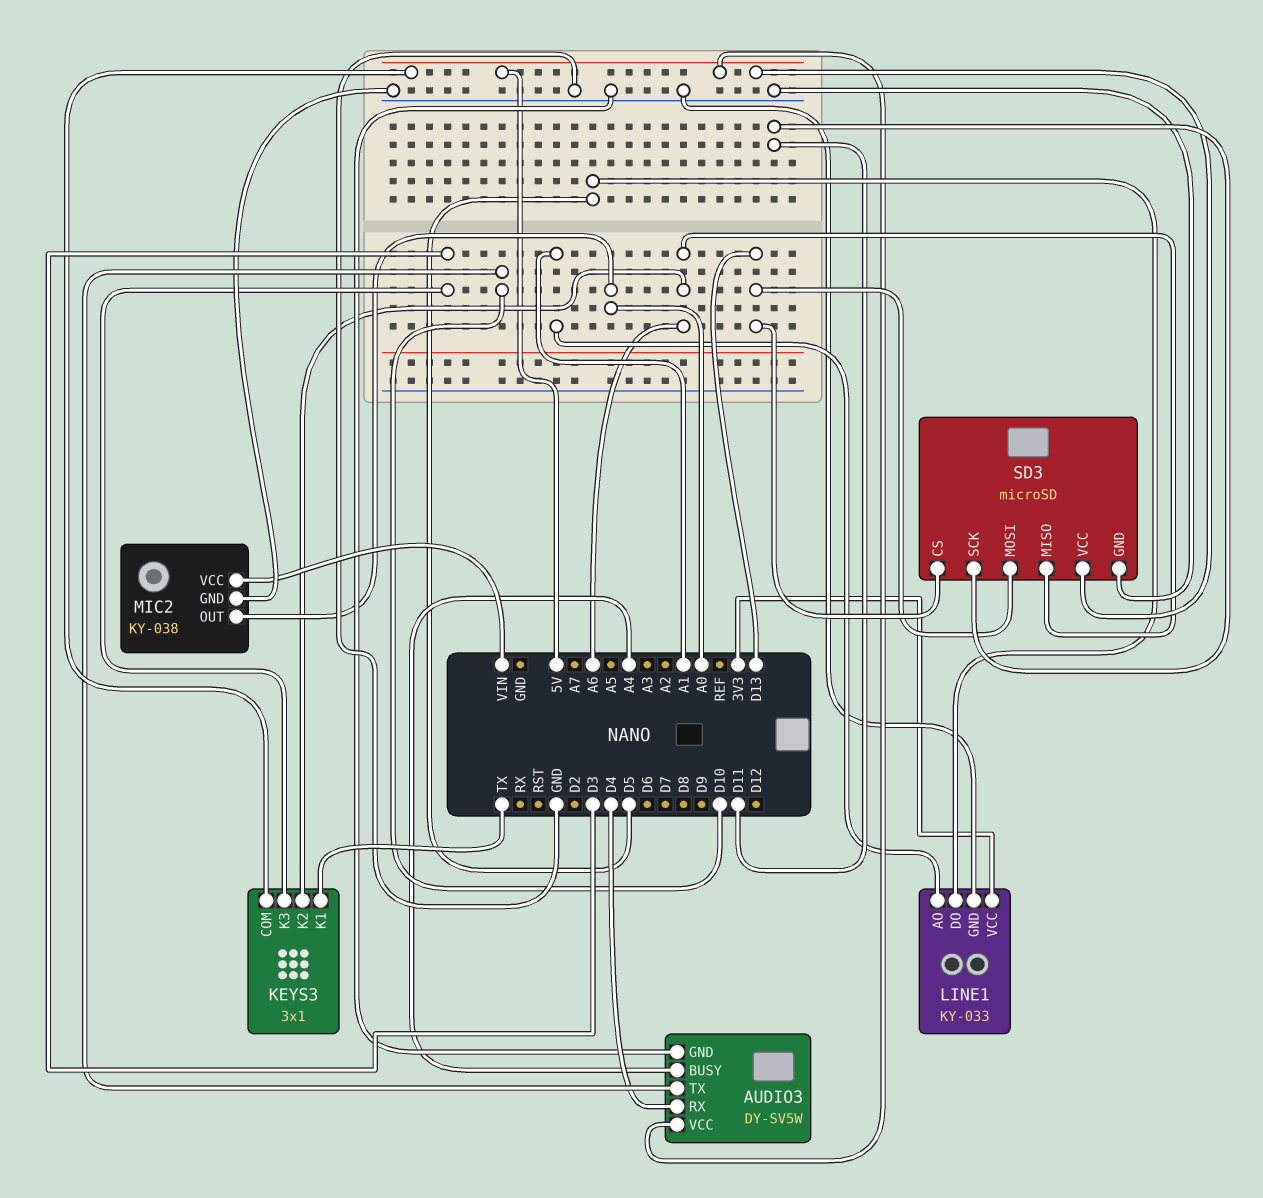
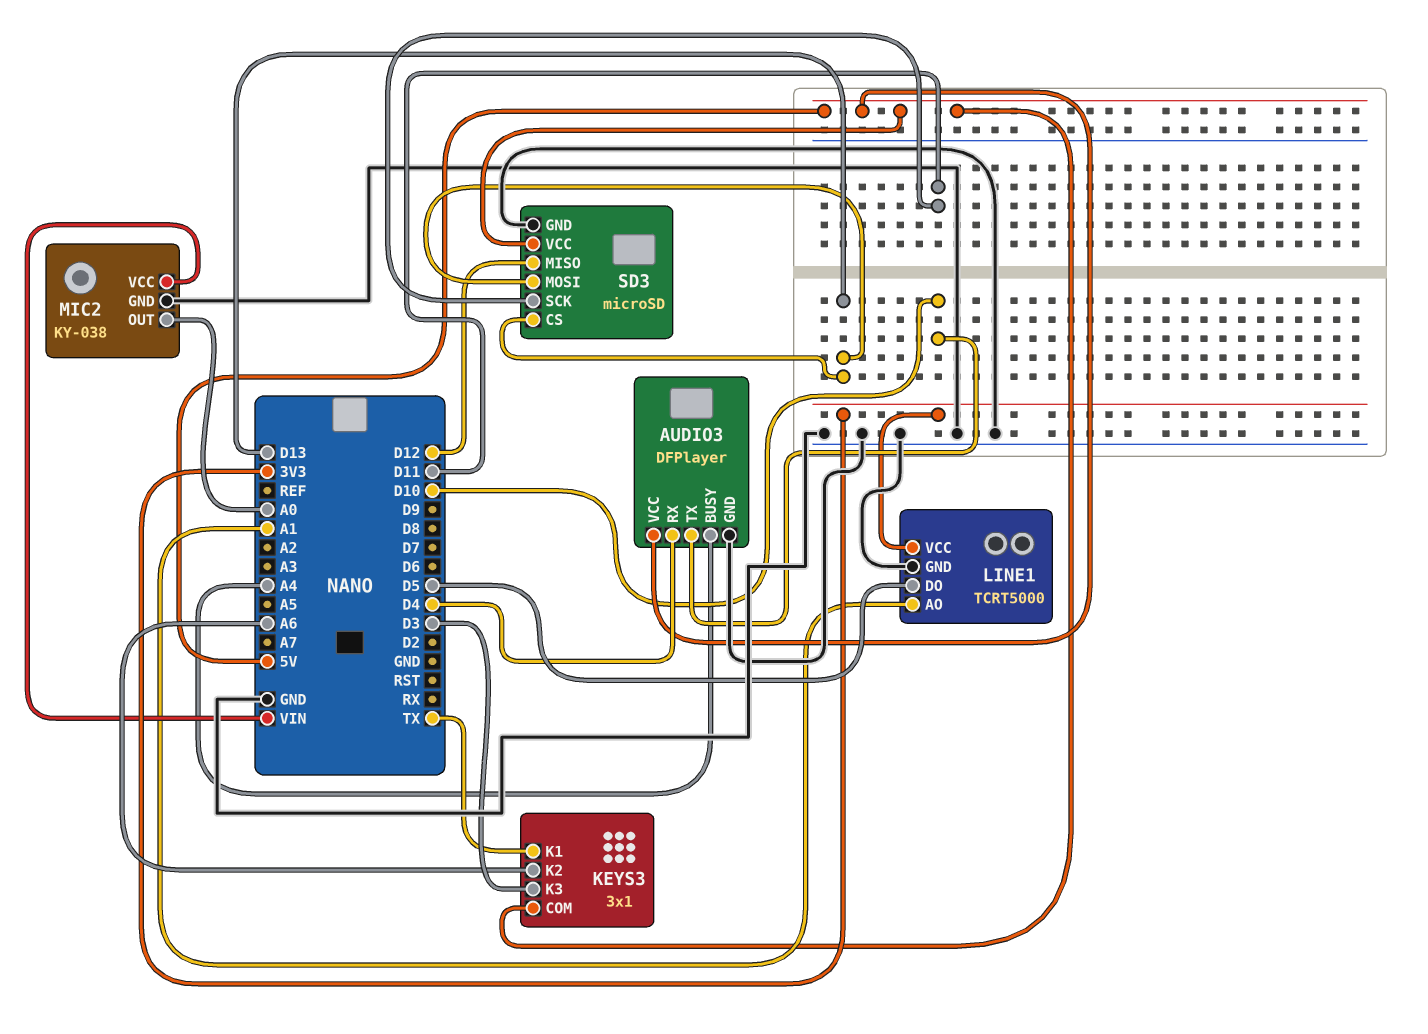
AUDIO3: DY-SV5W -> DFPlayer
LINE1: KY-033 -> TCRT5000
SD3 pin MISO: A6 -> D12

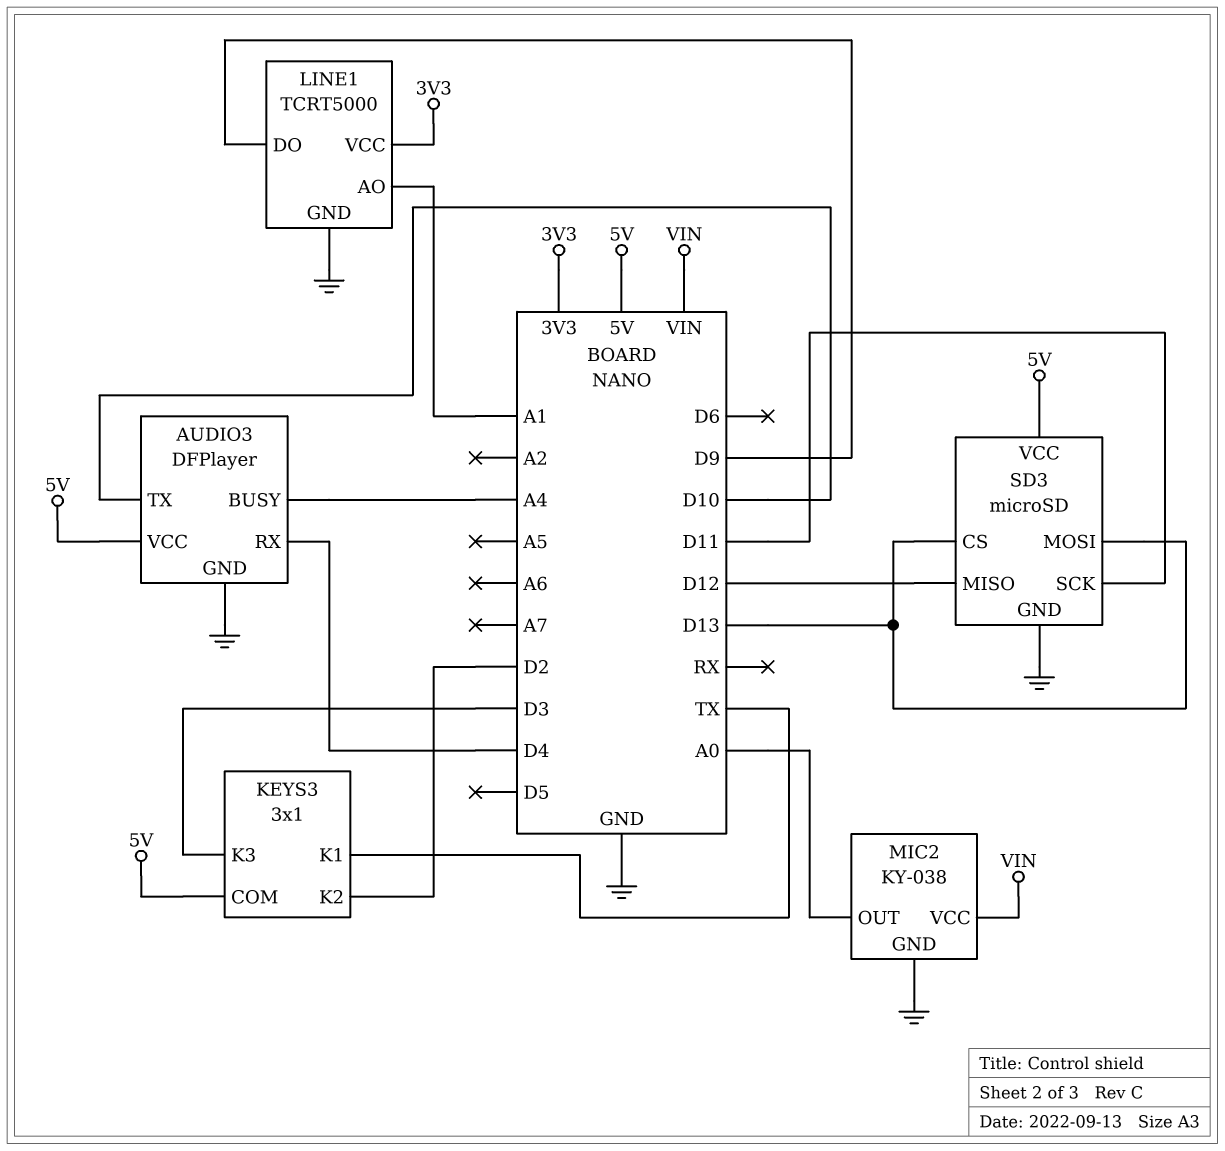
KEYS3 pin K2: A6 -> D2
LINE1 pin DO: D5 -> D9

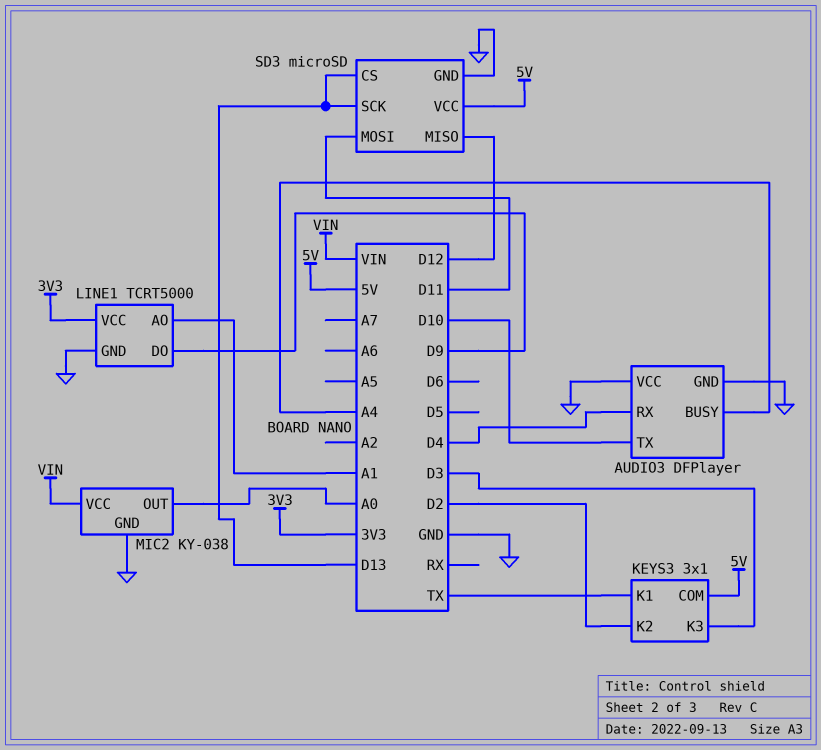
AUDIO3 pin VCC: 5V -> GND
SD3 pin MOSI: D13 -> D11
SD3 pin SCK: D11 -> D13

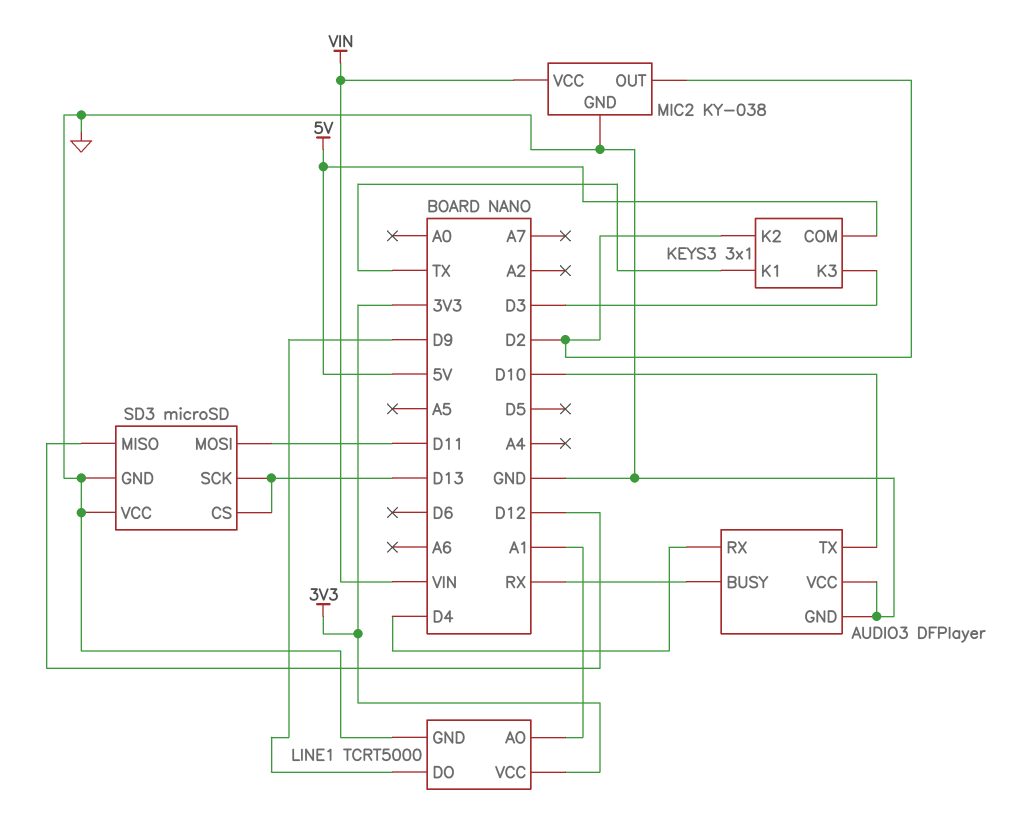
AUDIO3 pin BUSY: A4 -> RX
MIC2 pin OUT: A0 -> D2
SD3 pin VCC: 5V -> GND

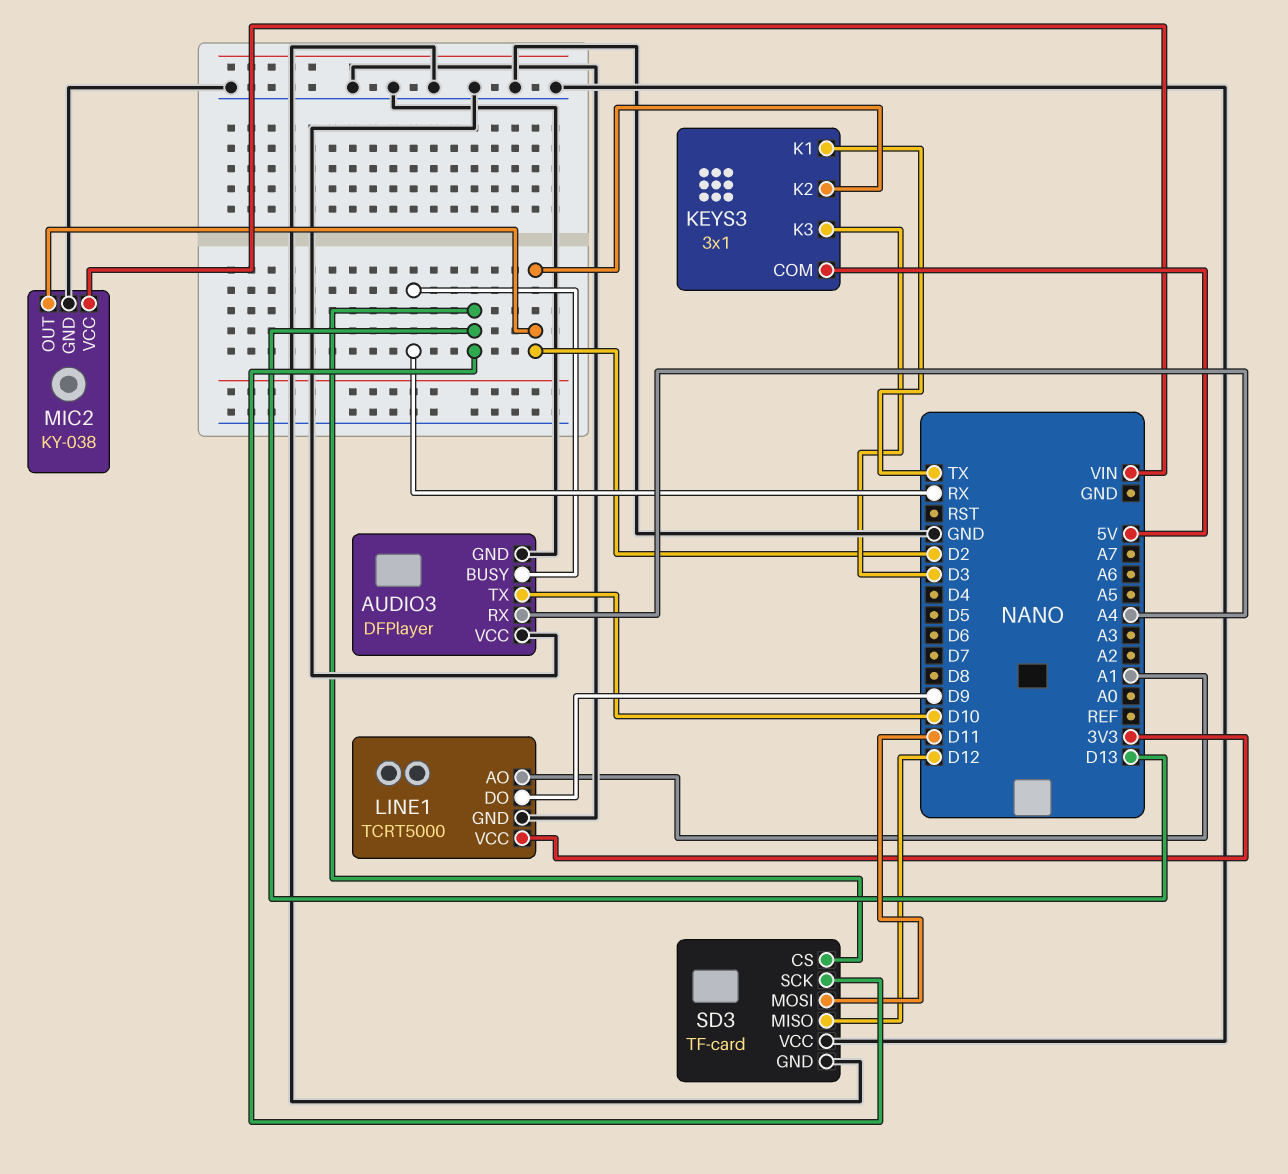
AUDIO3 pin RX: D4 -> A4
SD3: microSD -> TF-card

